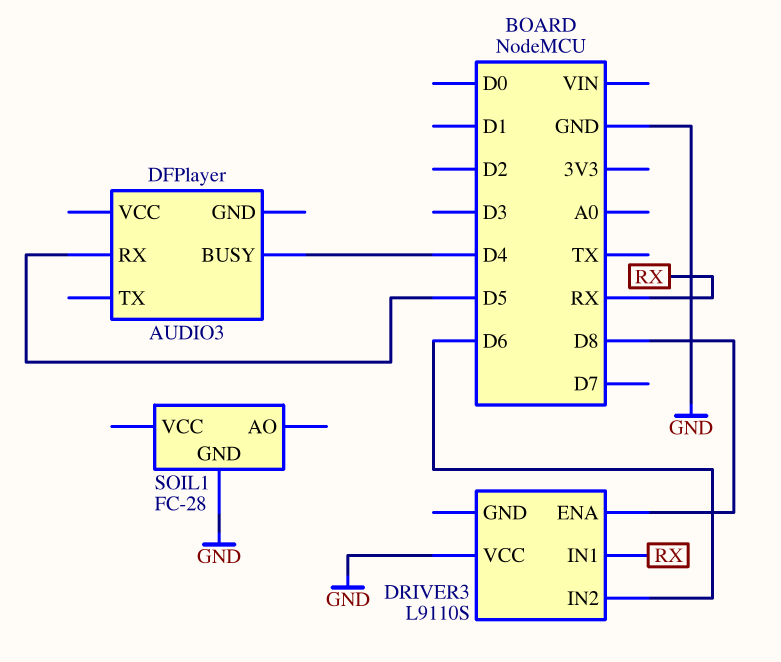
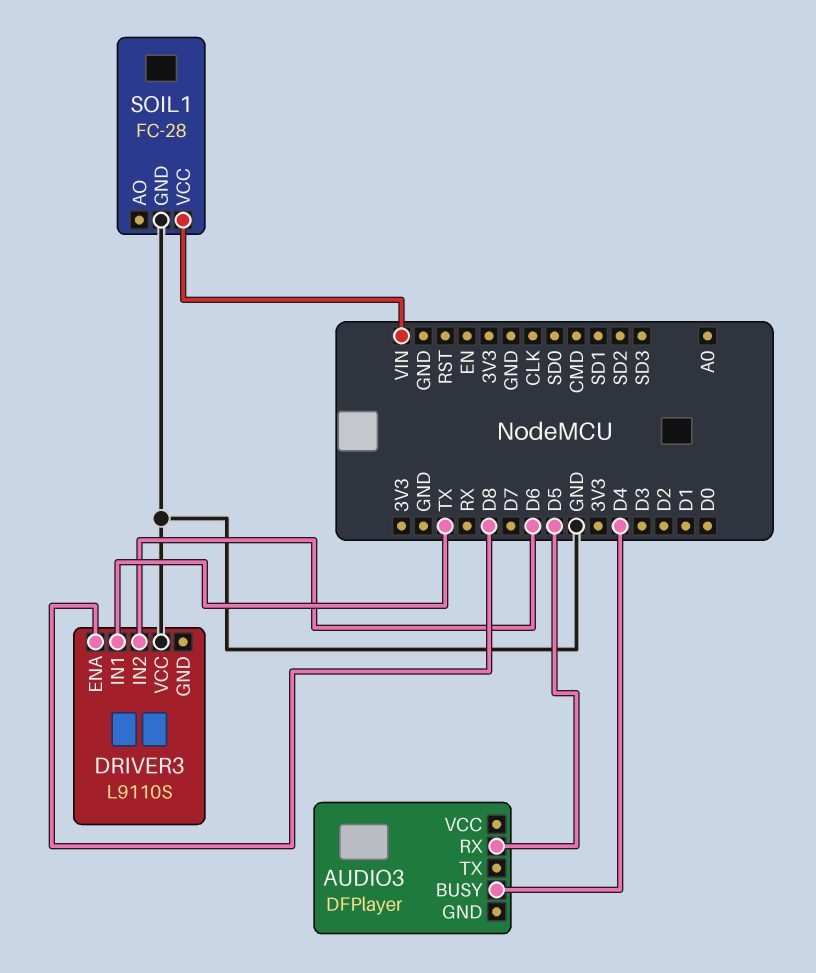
DRIVER3 pin IN1: RX -> TX
SOIL1 pin VCC: none -> VIN

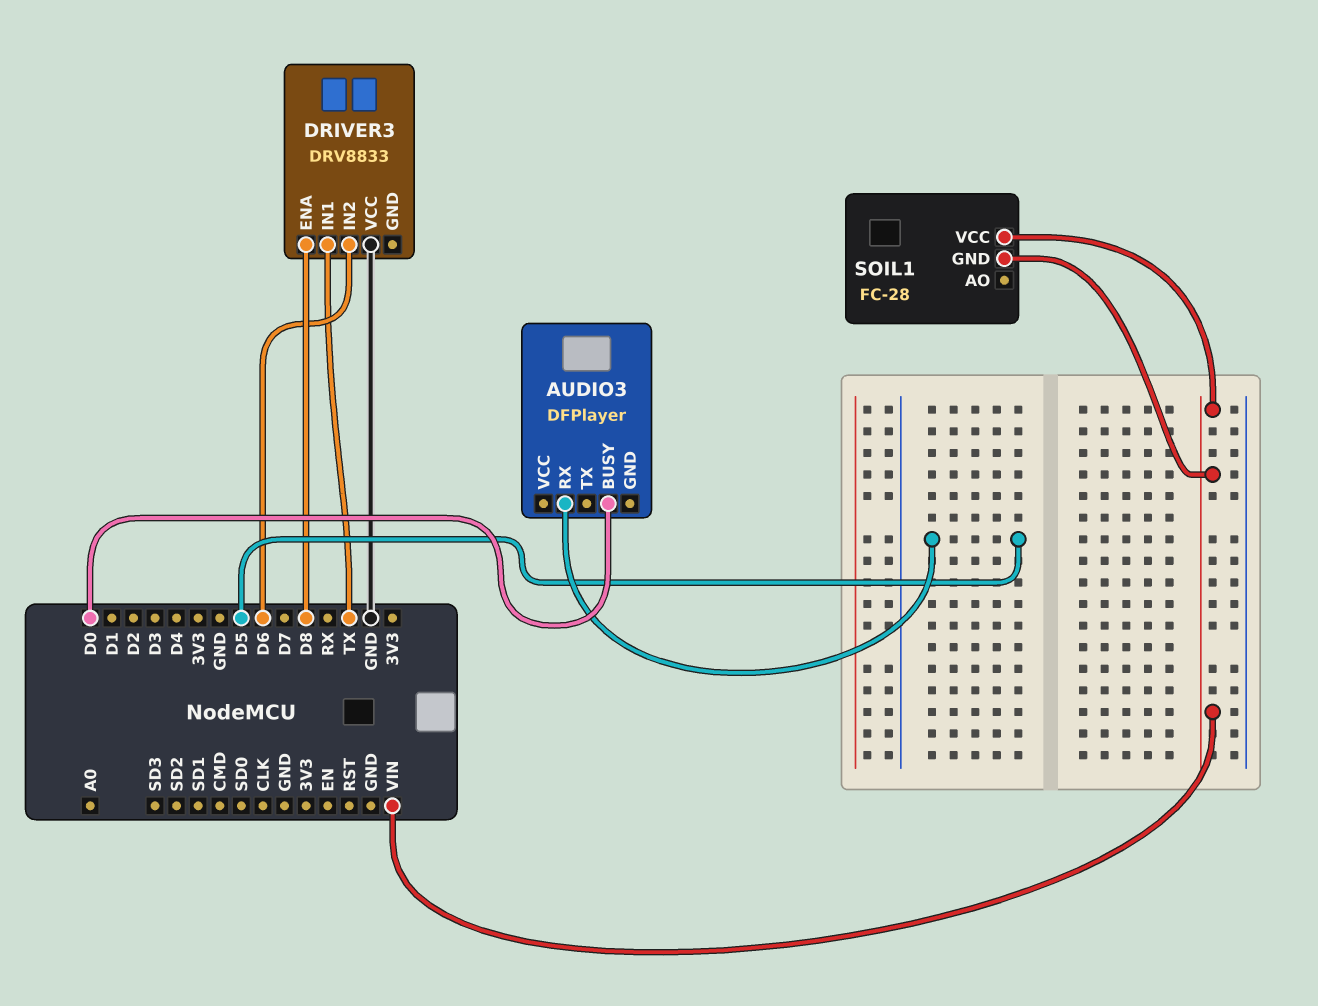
AUDIO3 pin BUSY: D4 -> D0
DRIVER3: L9110S -> DRV8833
SOIL1 pin GND: GND -> VIN

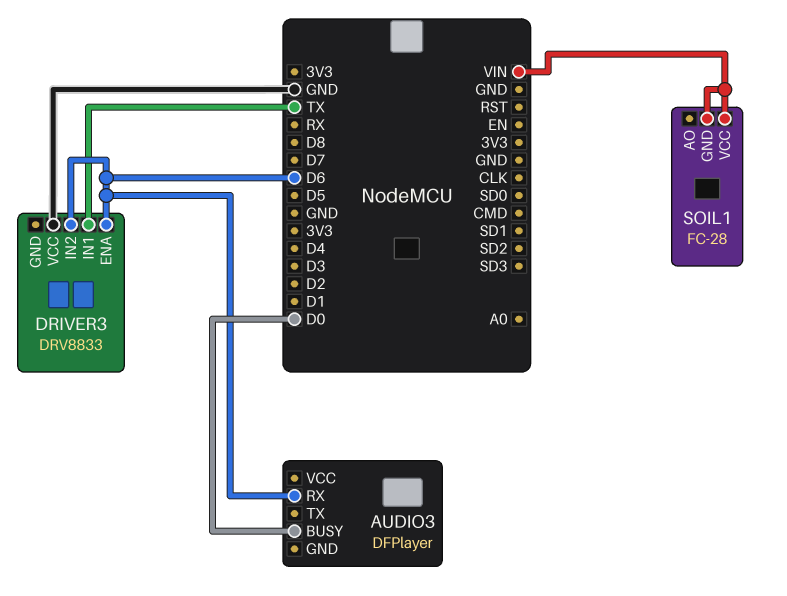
AUDIO3 pin RX: D5 -> D6
DRIVER3 pin ENA: D8 -> D6

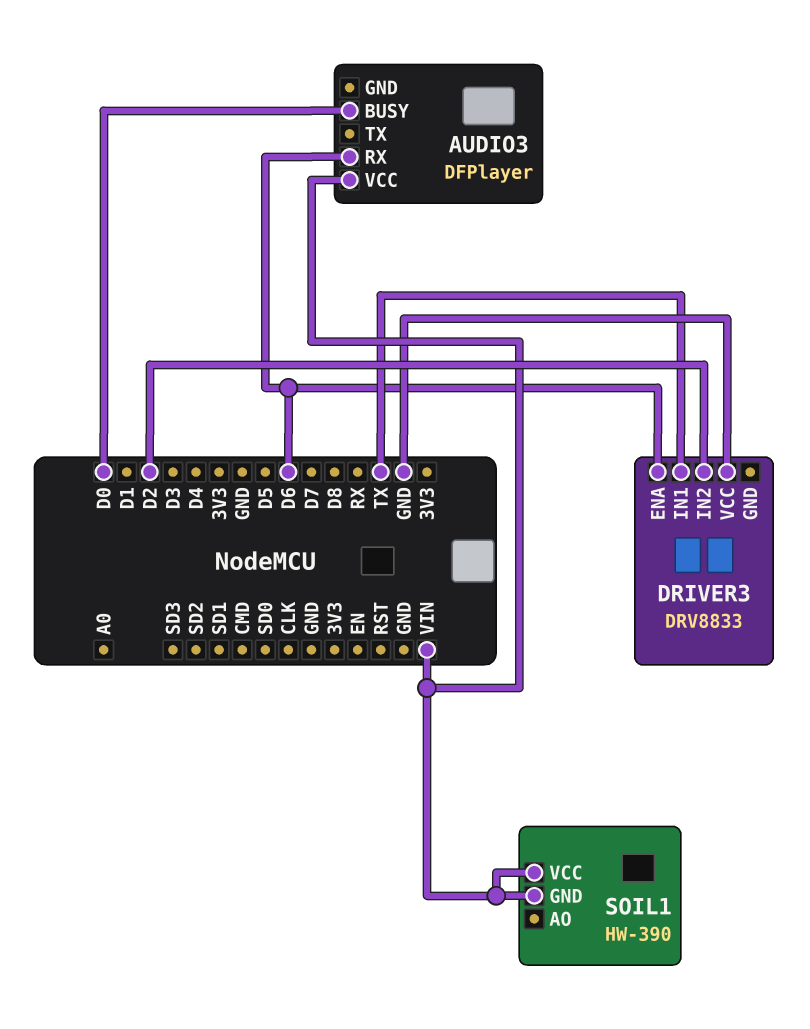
AUDIO3 pin VCC: none -> VIN
DRIVER3 pin IN2: D6 -> D2
SOIL1: FC-28 -> HW-390

